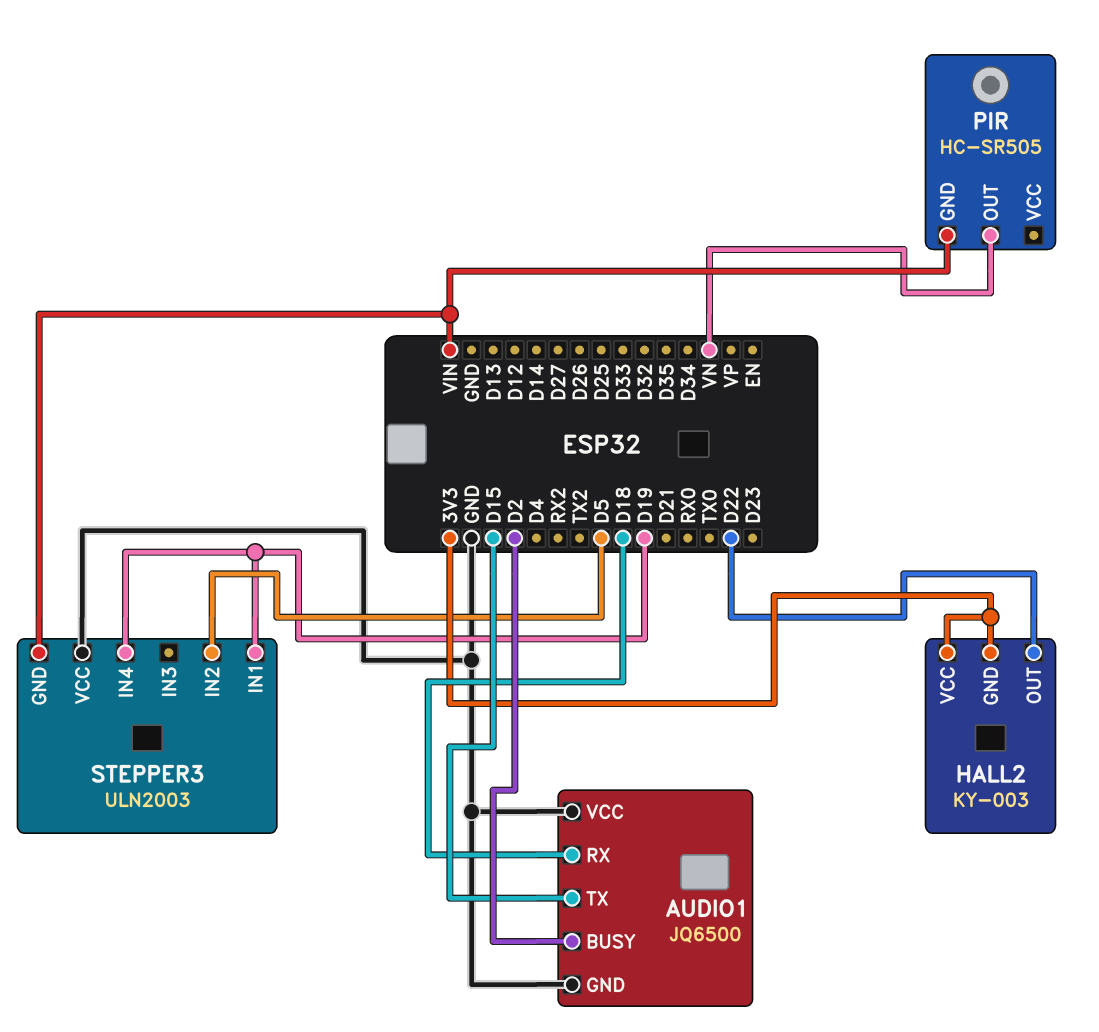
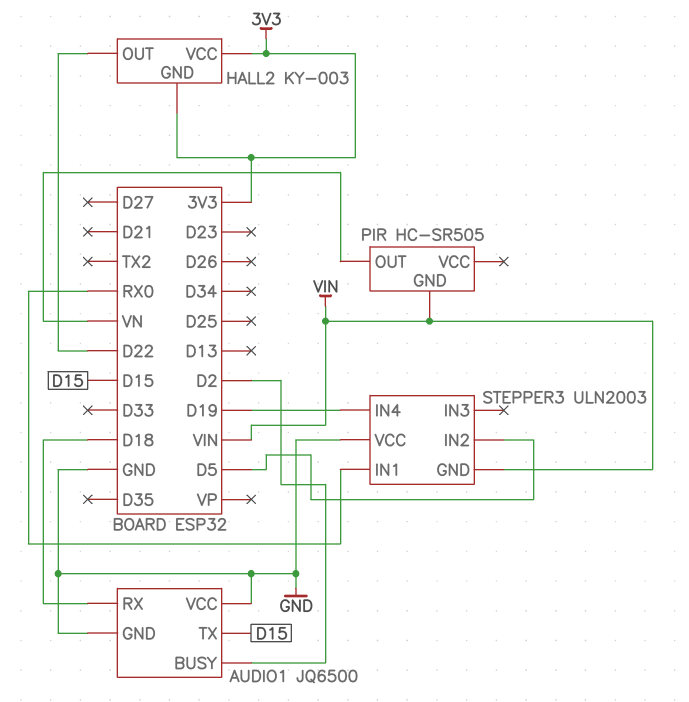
STEPPER3 pin IN1: D19 -> RX0

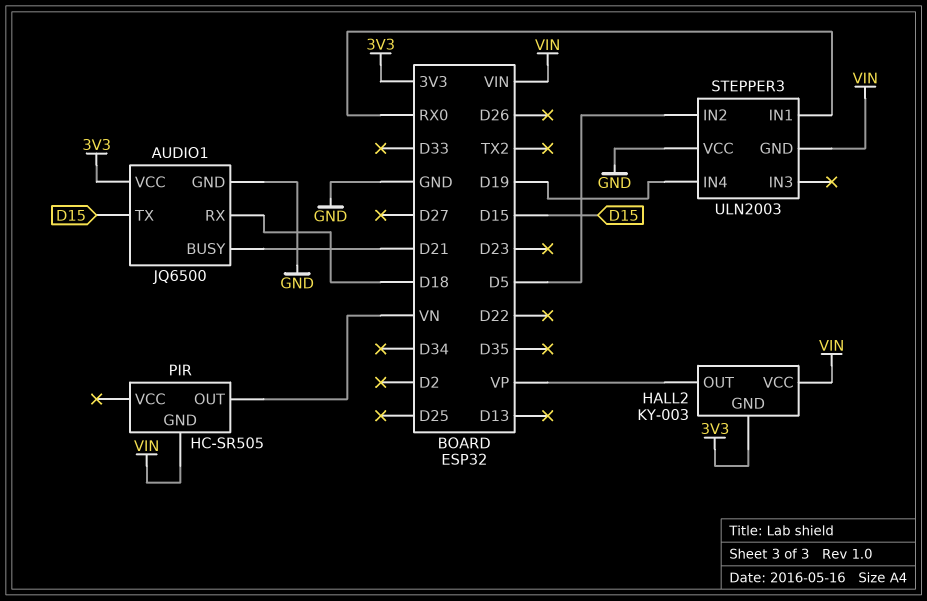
AUDIO1 pin BUSY: D2 -> D21
AUDIO1 pin VCC: GND -> 3V3
HALL2 pin OUT: D22 -> VP
HALL2 pin VCC: 3V3 -> VIN

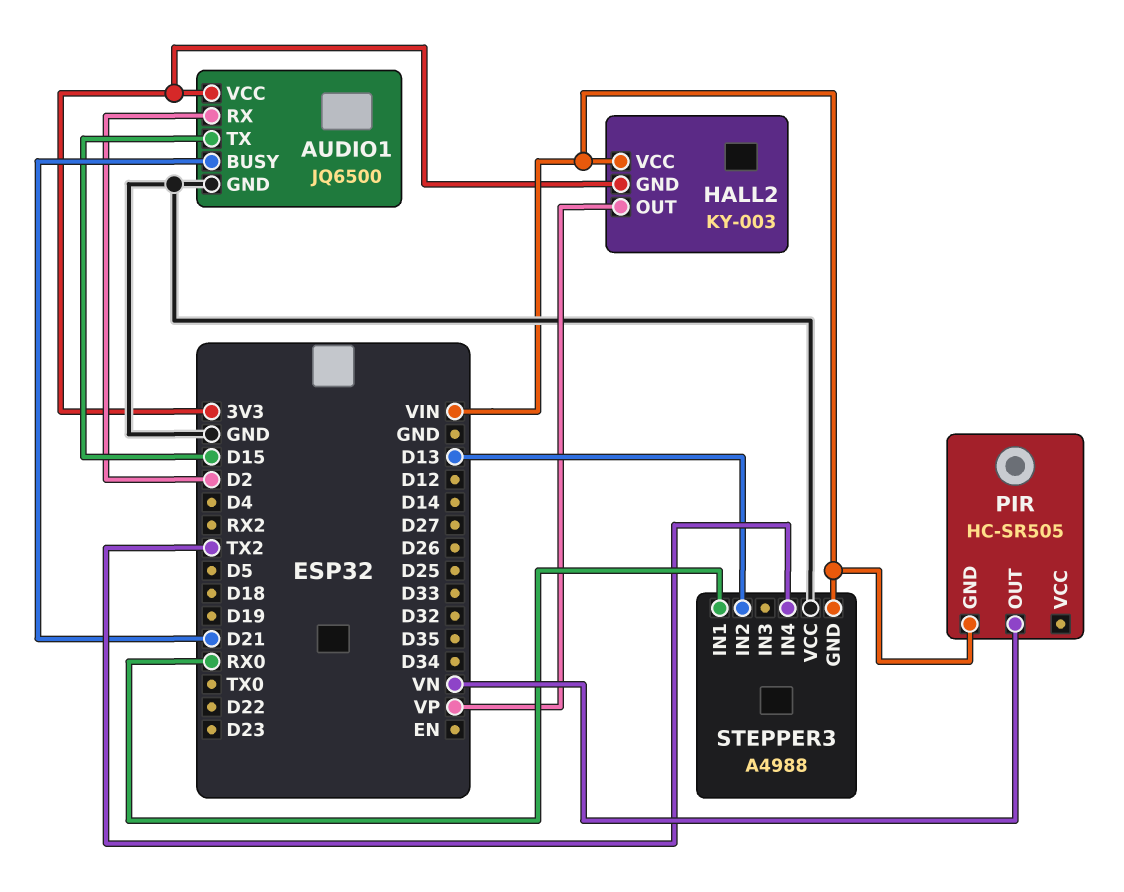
AUDIO1 pin RX: D18 -> D2
STEPPER3: ULN2003 -> A4988
STEPPER3 pin IN2: D5 -> D13
STEPPER3 pin IN4: D19 -> TX2

